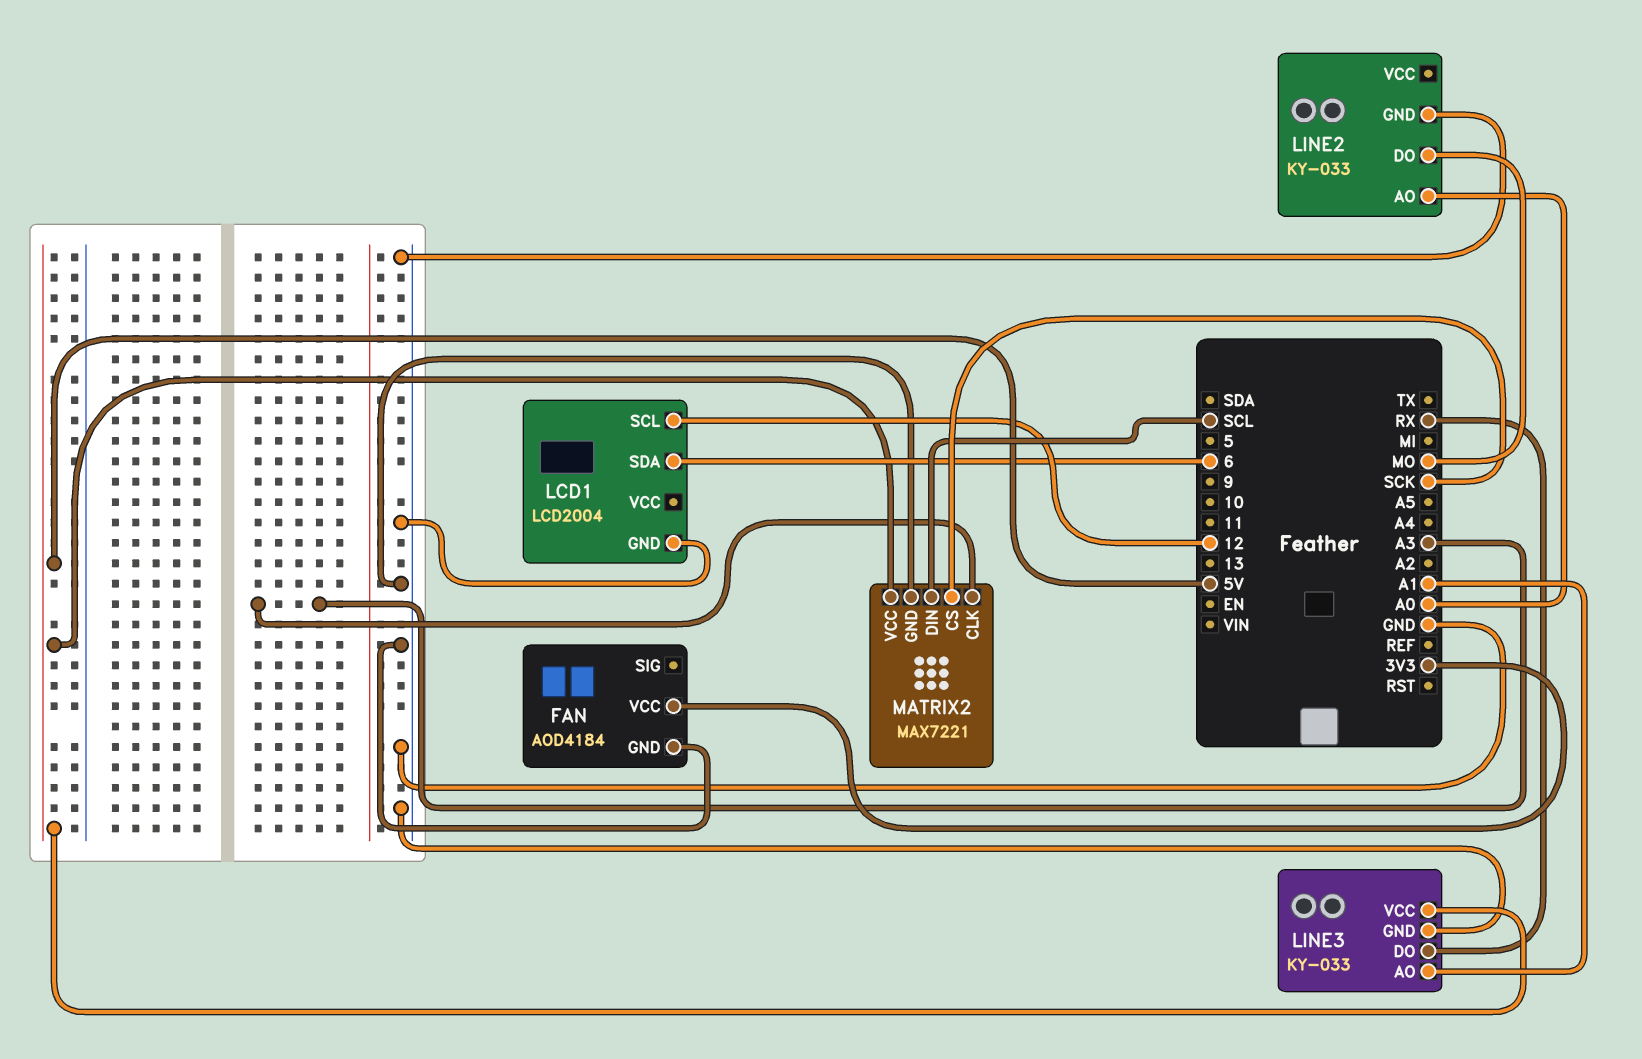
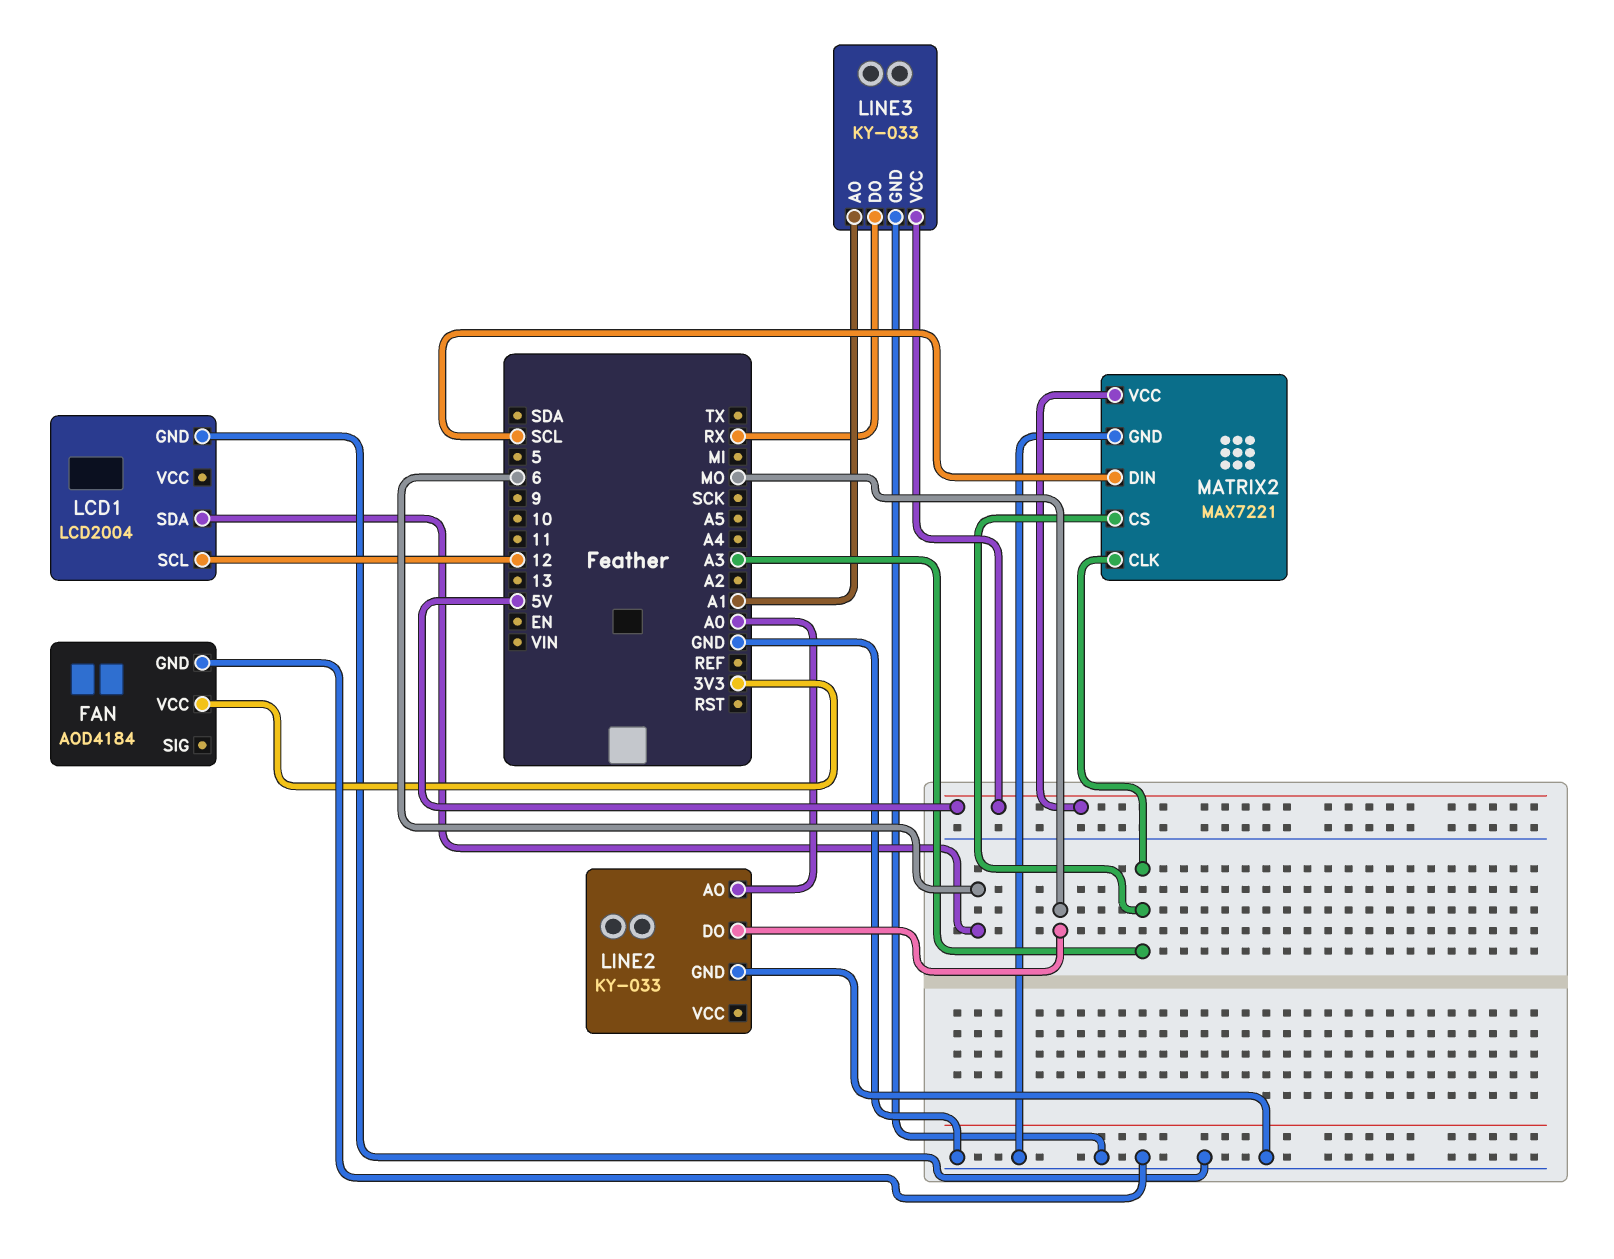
MATRIX2 pin CS: SCK -> A3

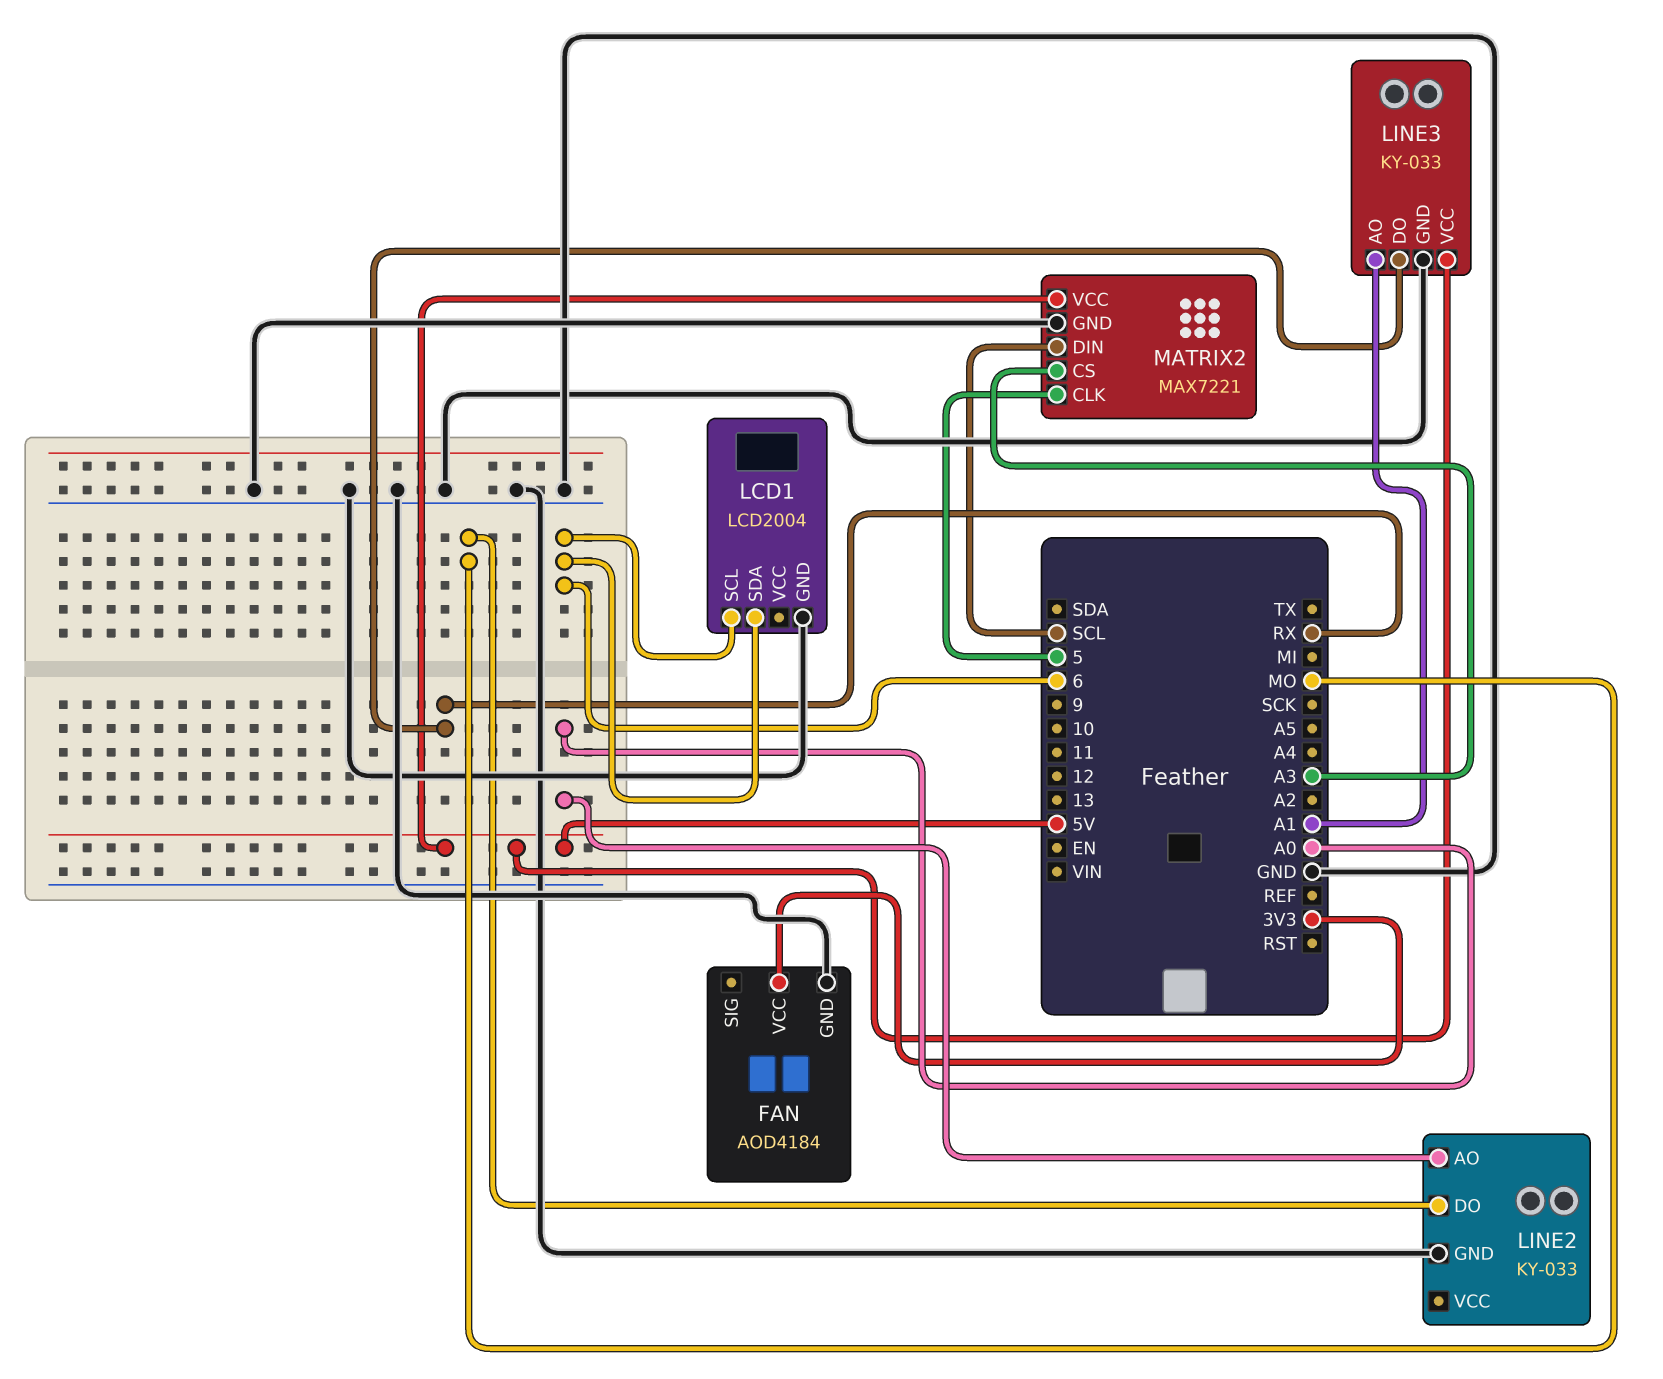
LCD1 pin SCL: 12 -> 6
MATRIX2 pin CLK: A3 -> 5

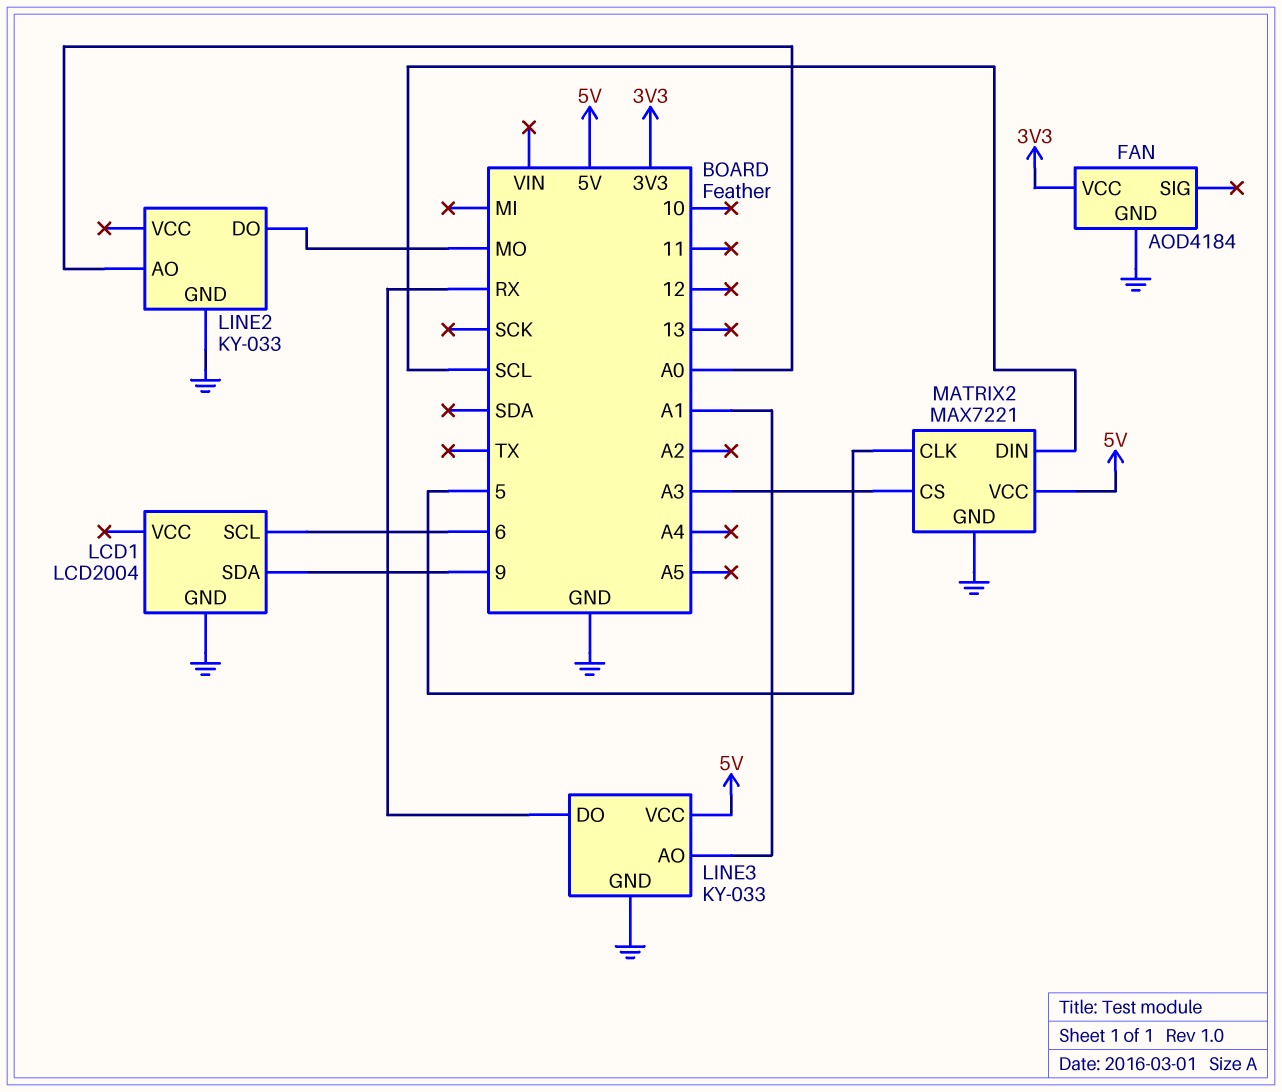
LCD1 pin SDA: 6 -> 9

